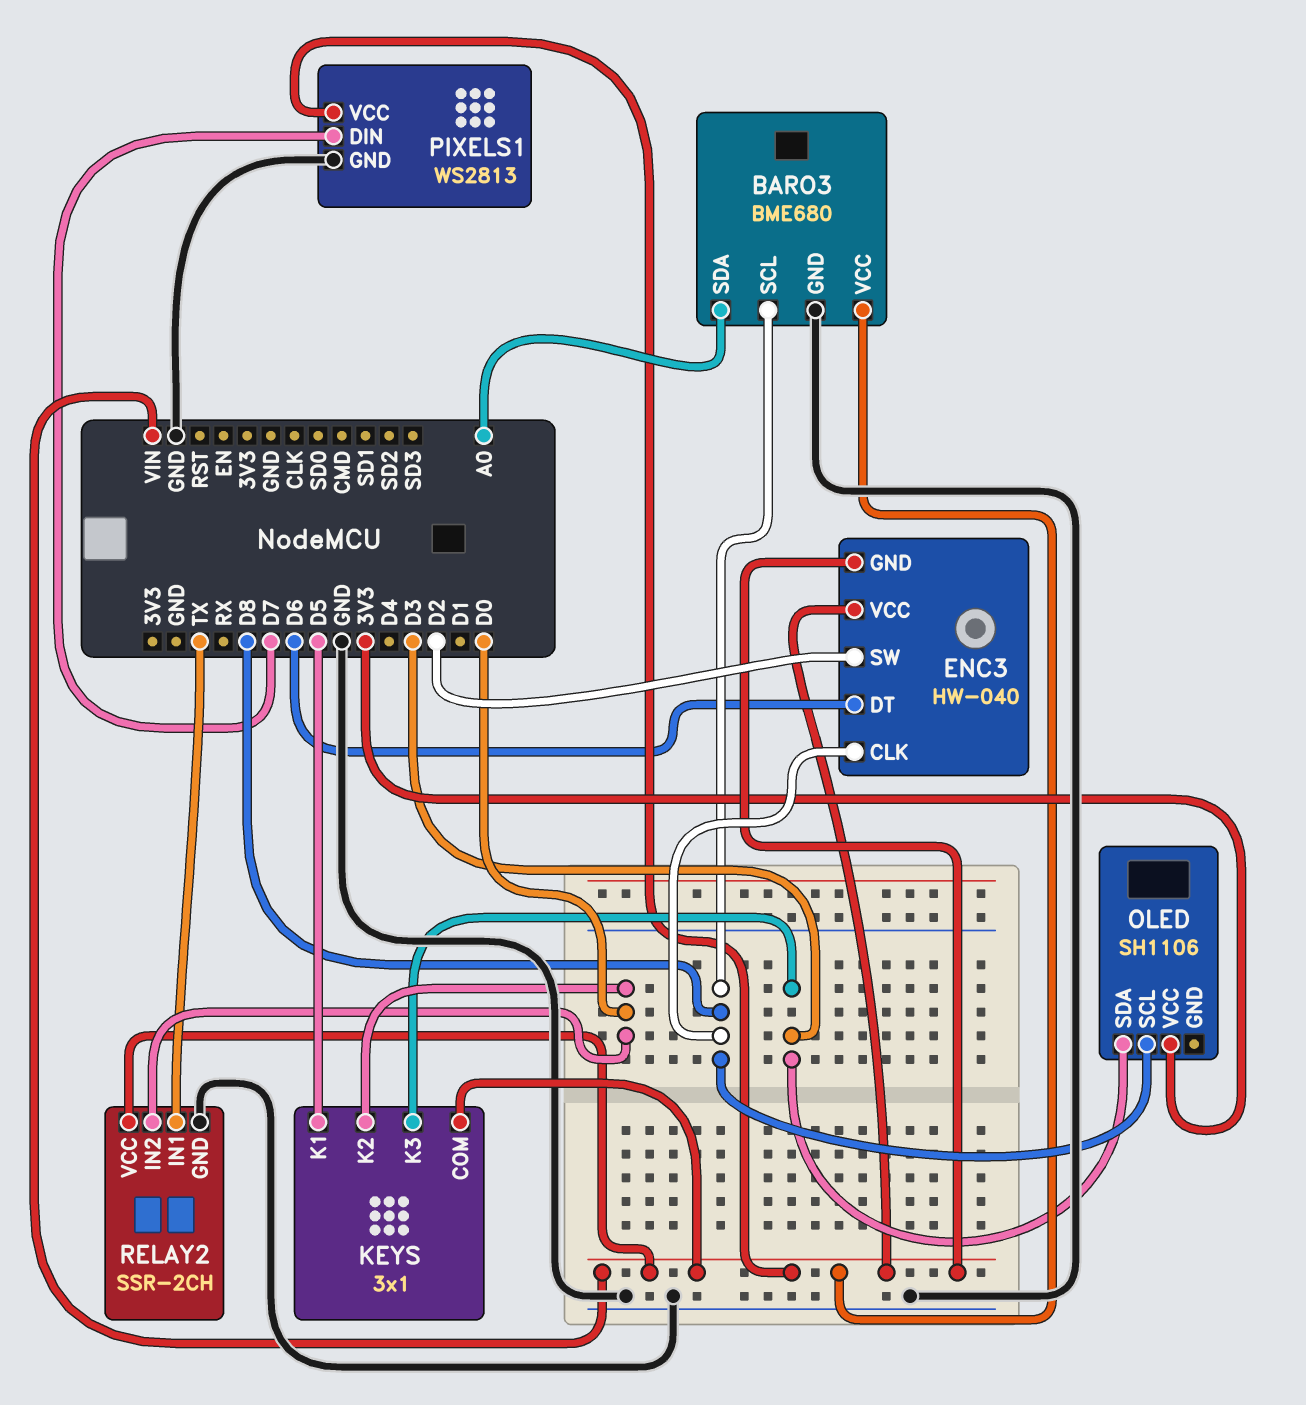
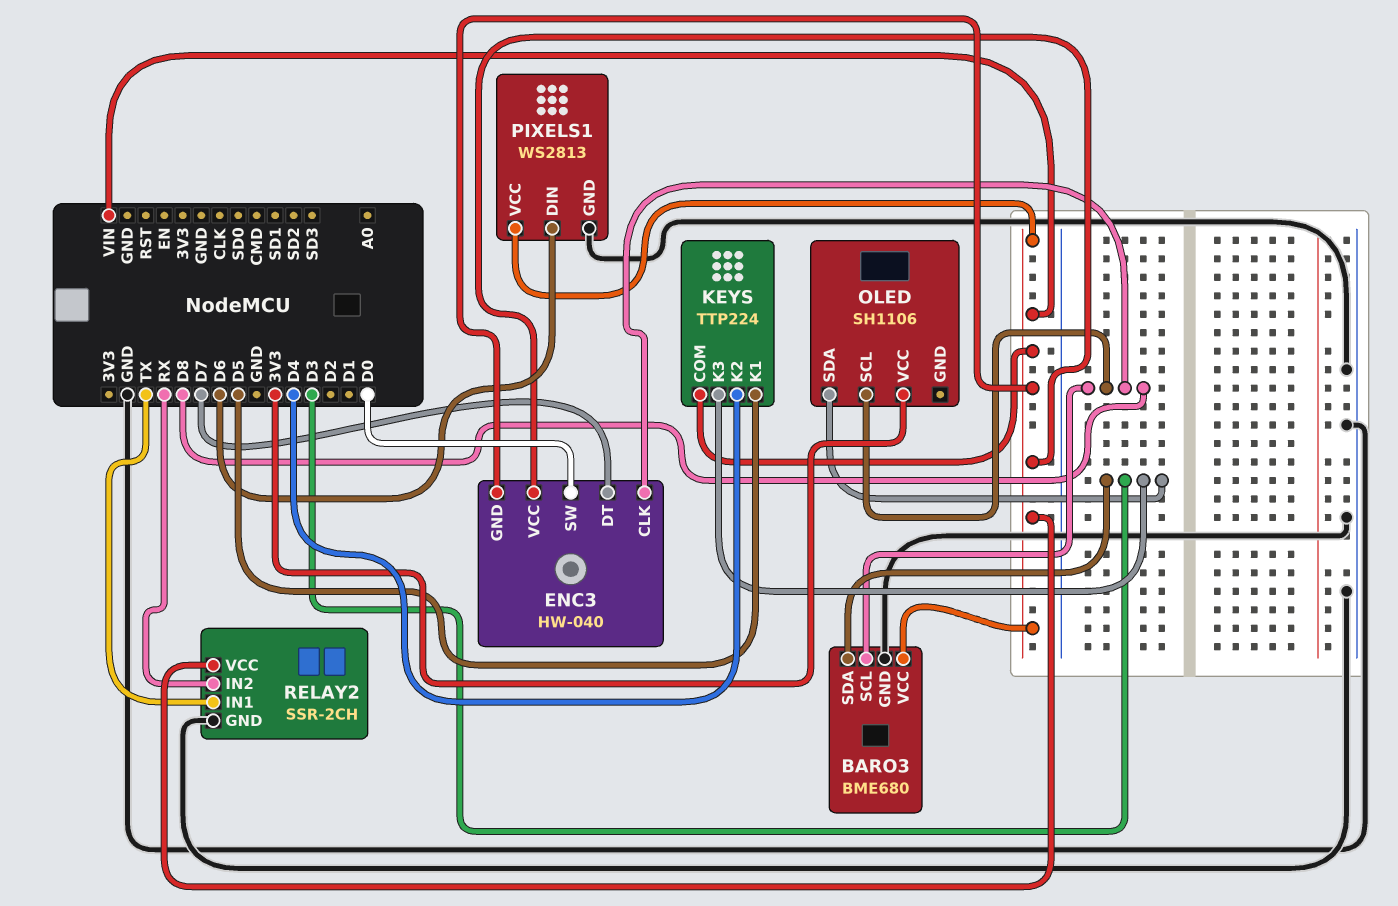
BARO3 pin SDA: A0 -> D3
ENC3 pin DT: D6 -> D7
ENC3 pin SW: D2 -> D0
KEYS: 3x1 -> TTP224
KEYS pin K2: D0 -> D4
PIXELS1 pin DIN: D7 -> D6
RELAY2 pin IN2: D0 -> RX

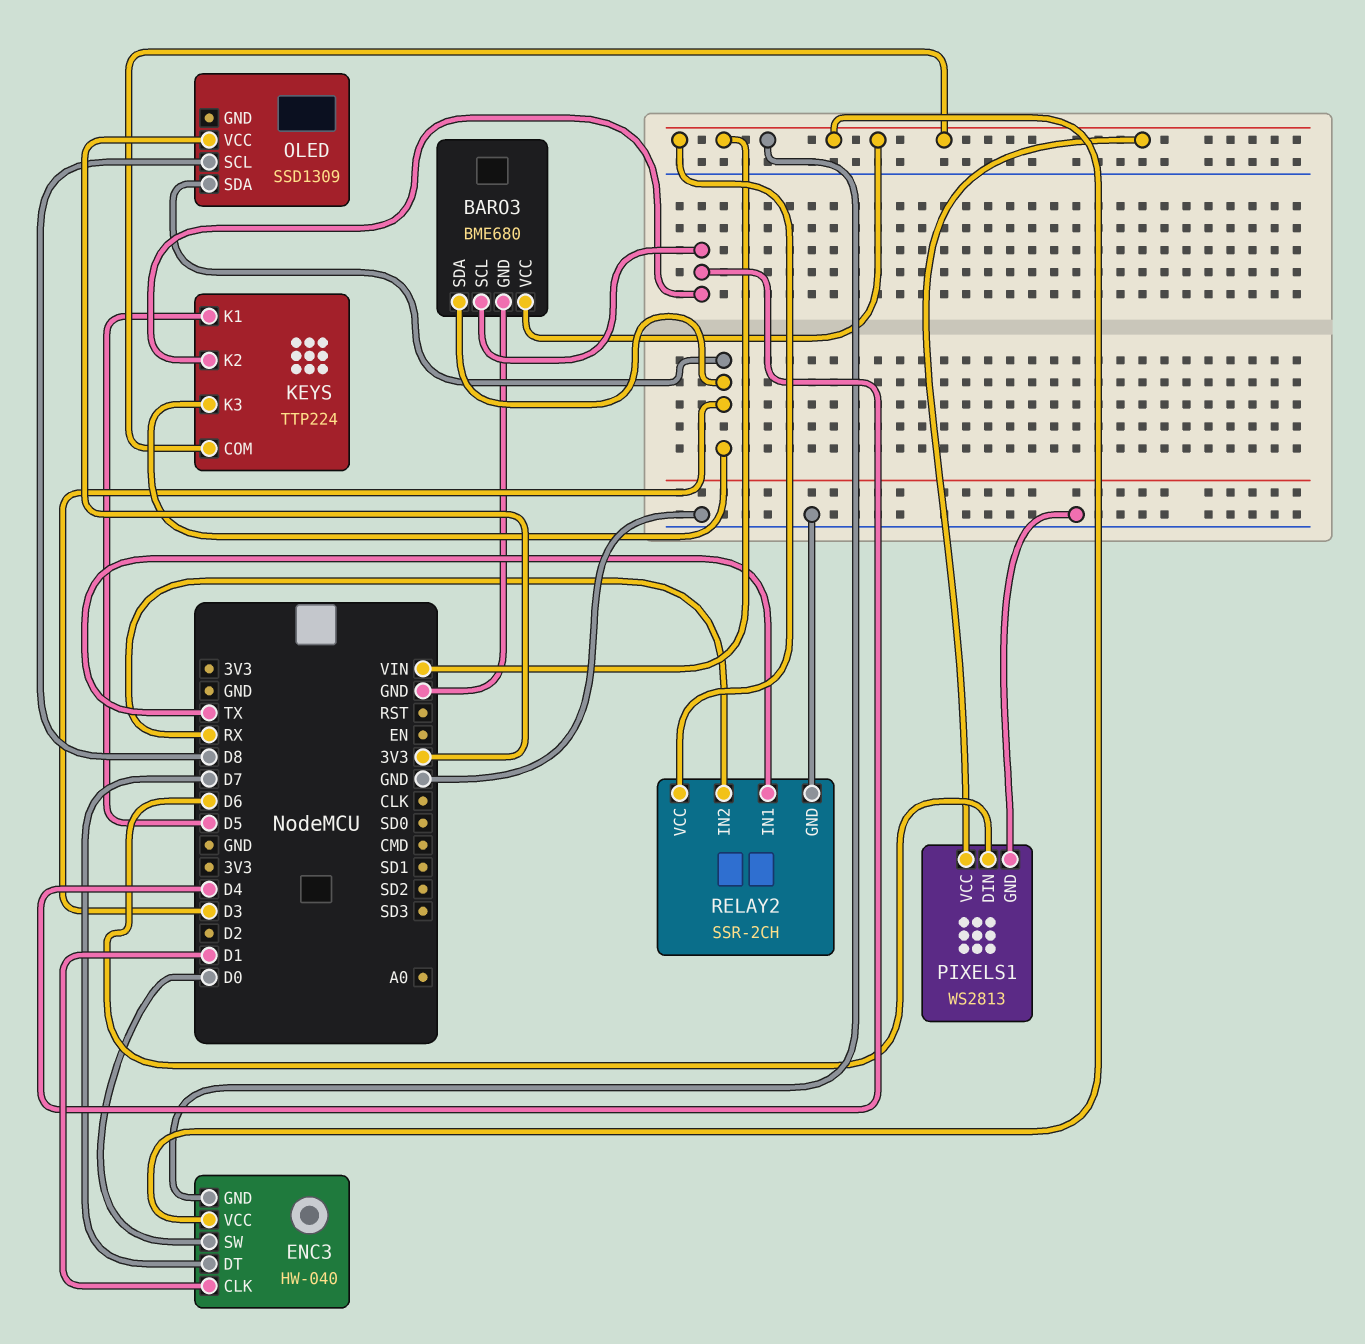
BARO3 pin SCL: D8 -> D4
ENC3 pin CLK: D8 -> D1
OLED: SH1106 -> SSD1309

